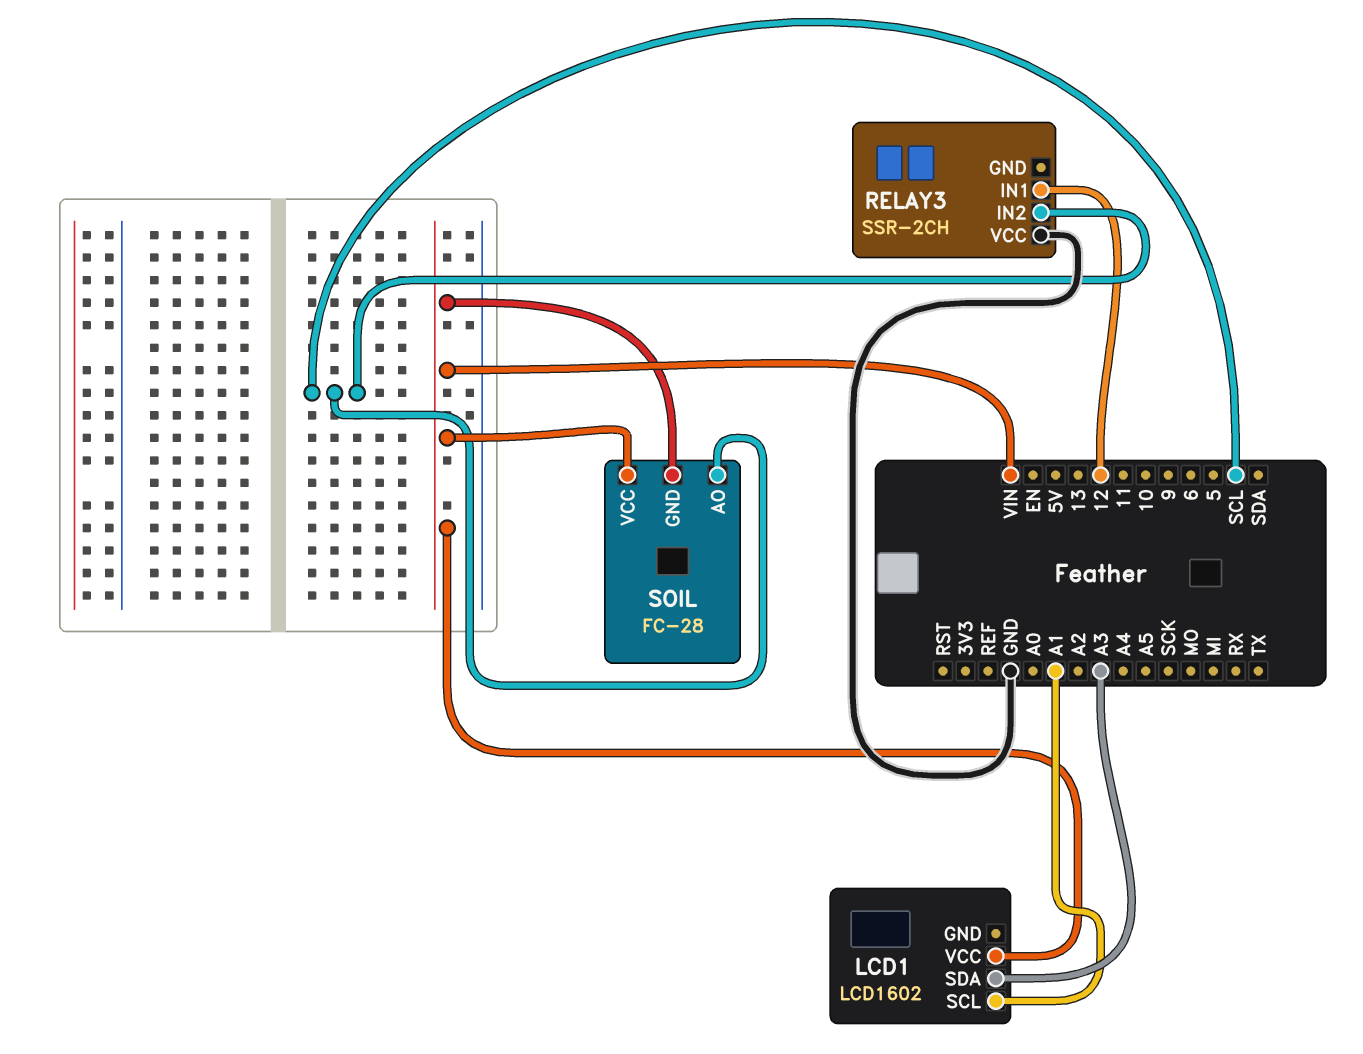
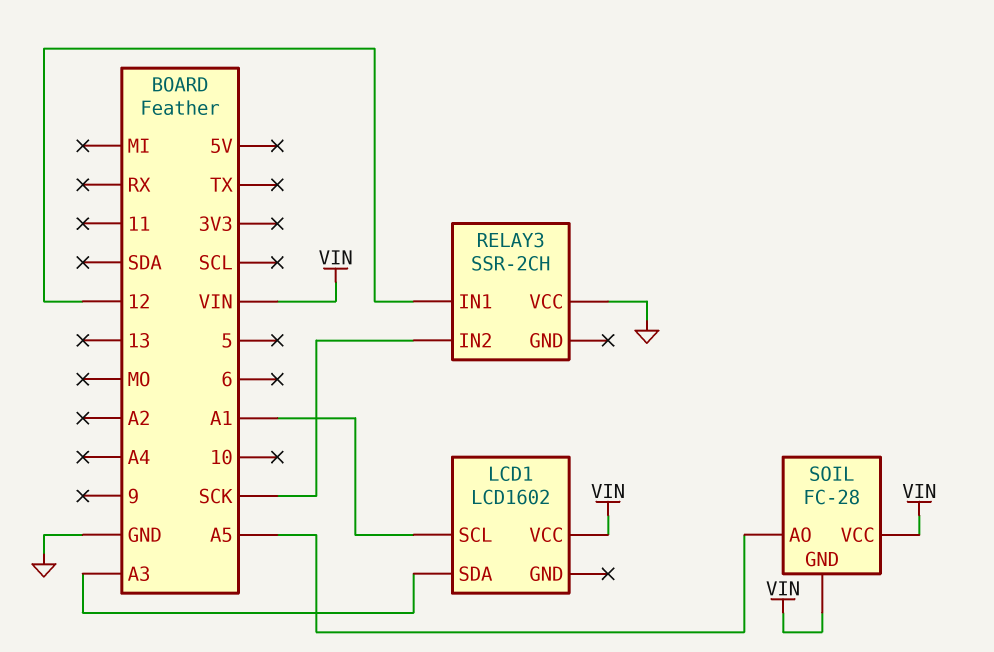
RELAY3 pin IN2: SCL -> SCK
SOIL pin AO: SCL -> A5

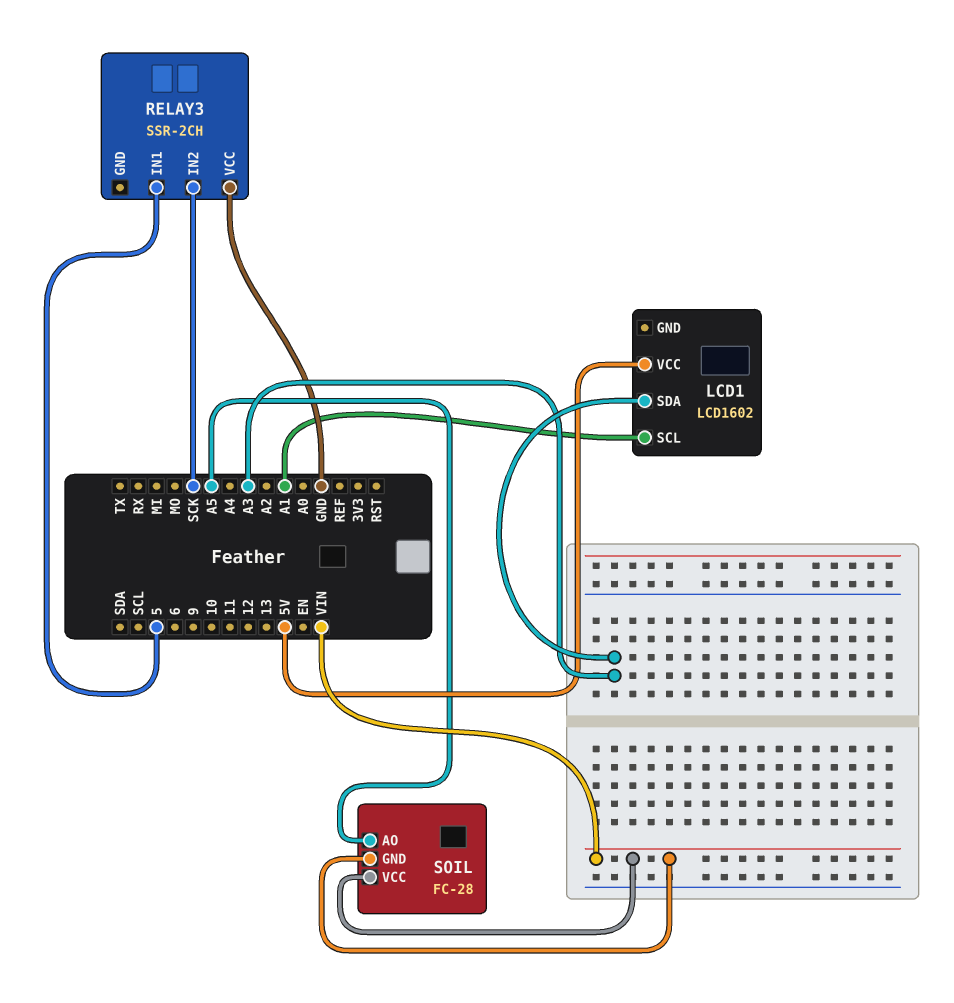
LCD1 pin VCC: VIN -> 5V
RELAY3 pin IN1: 12 -> 5

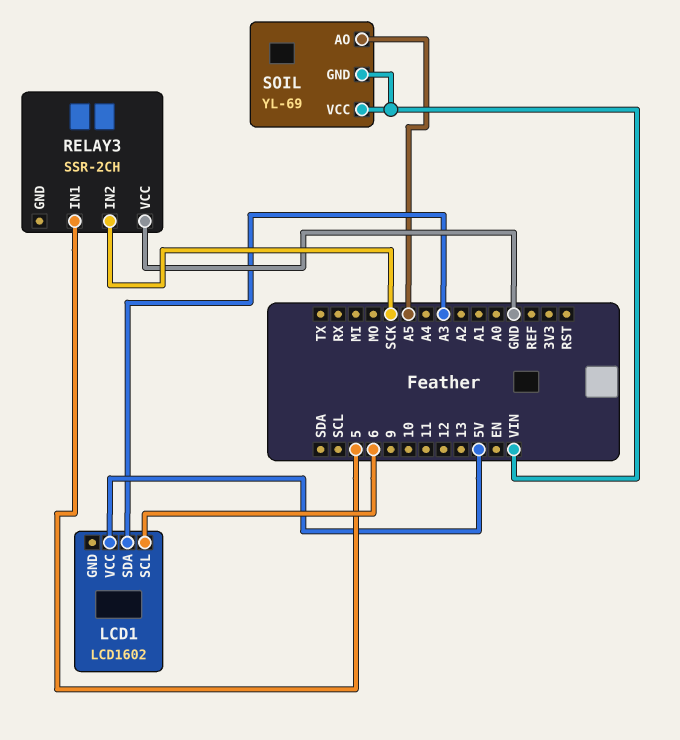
LCD1 pin SCL: A1 -> 6
SOIL: FC-28 -> YL-69

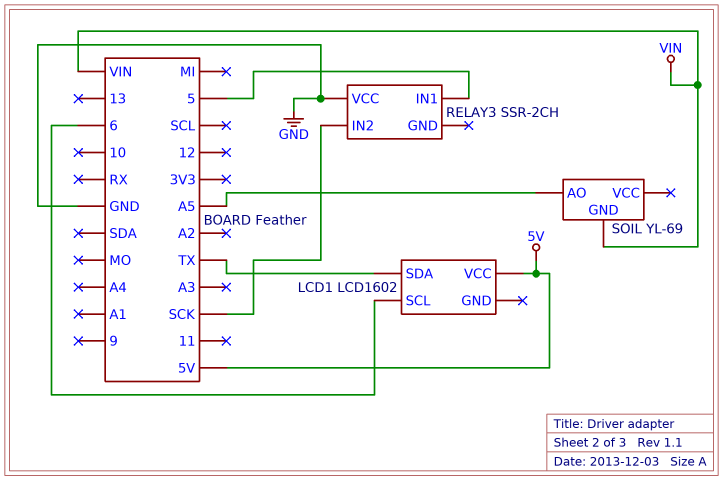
LCD1 pin SDA: A3 -> TX
SOIL pin VCC: VIN -> none

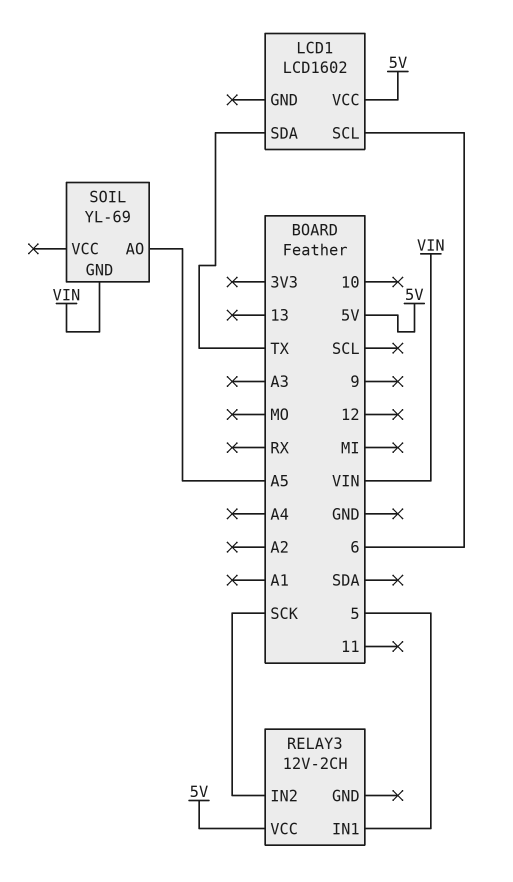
RELAY3: SSR-2CH -> 12V-2CH
RELAY3 pin VCC: GND -> 5V

